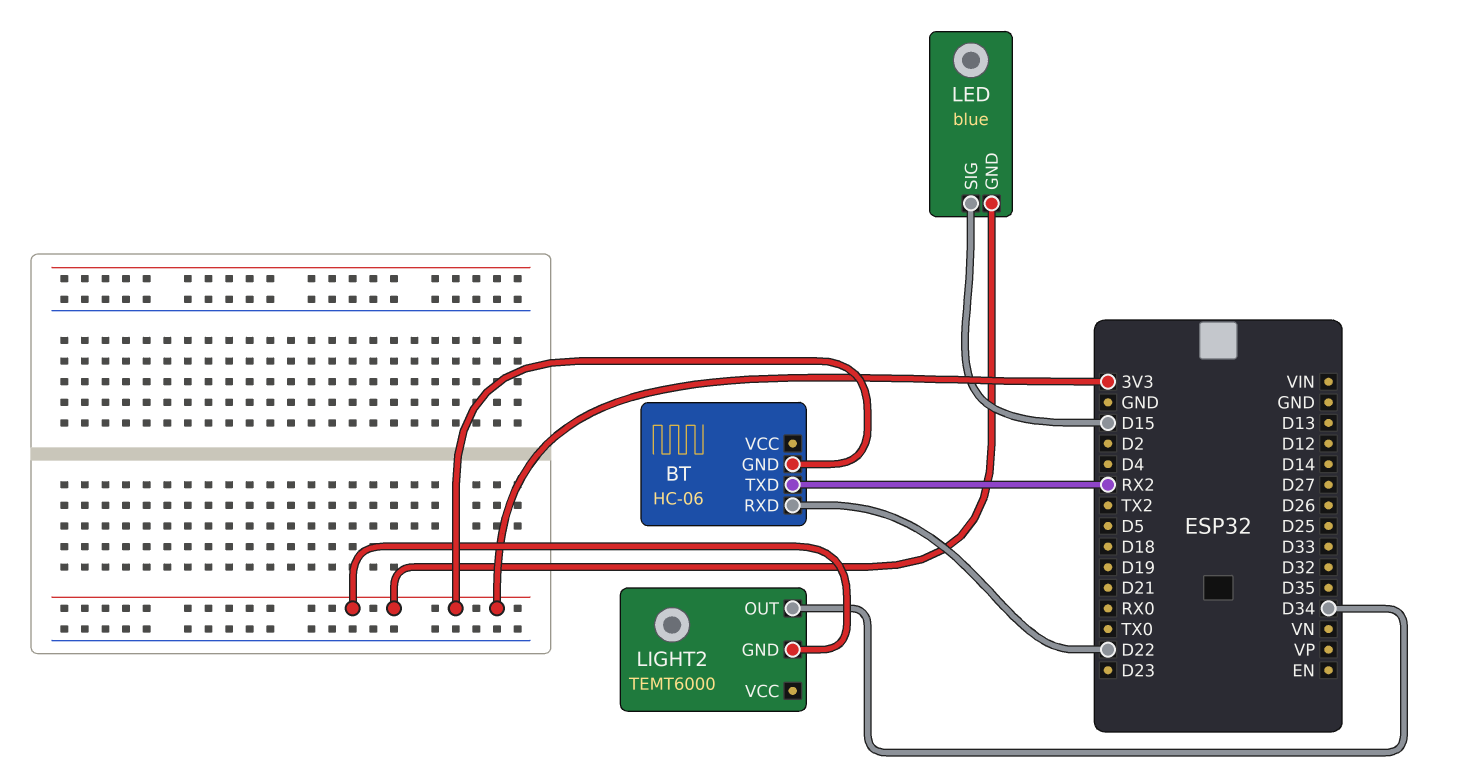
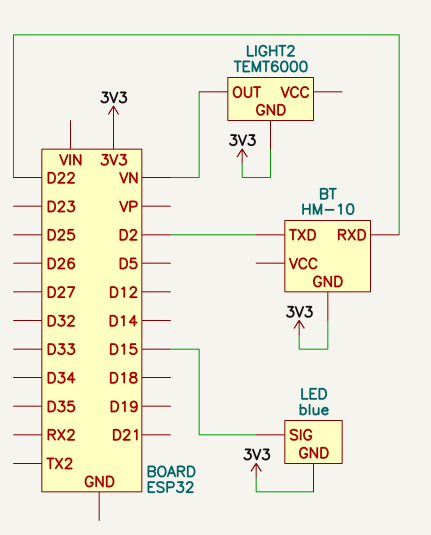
BT: HC-06 -> HM-10
BT pin TXD: RX2 -> D2
LIGHT2 pin OUT: D34 -> VN

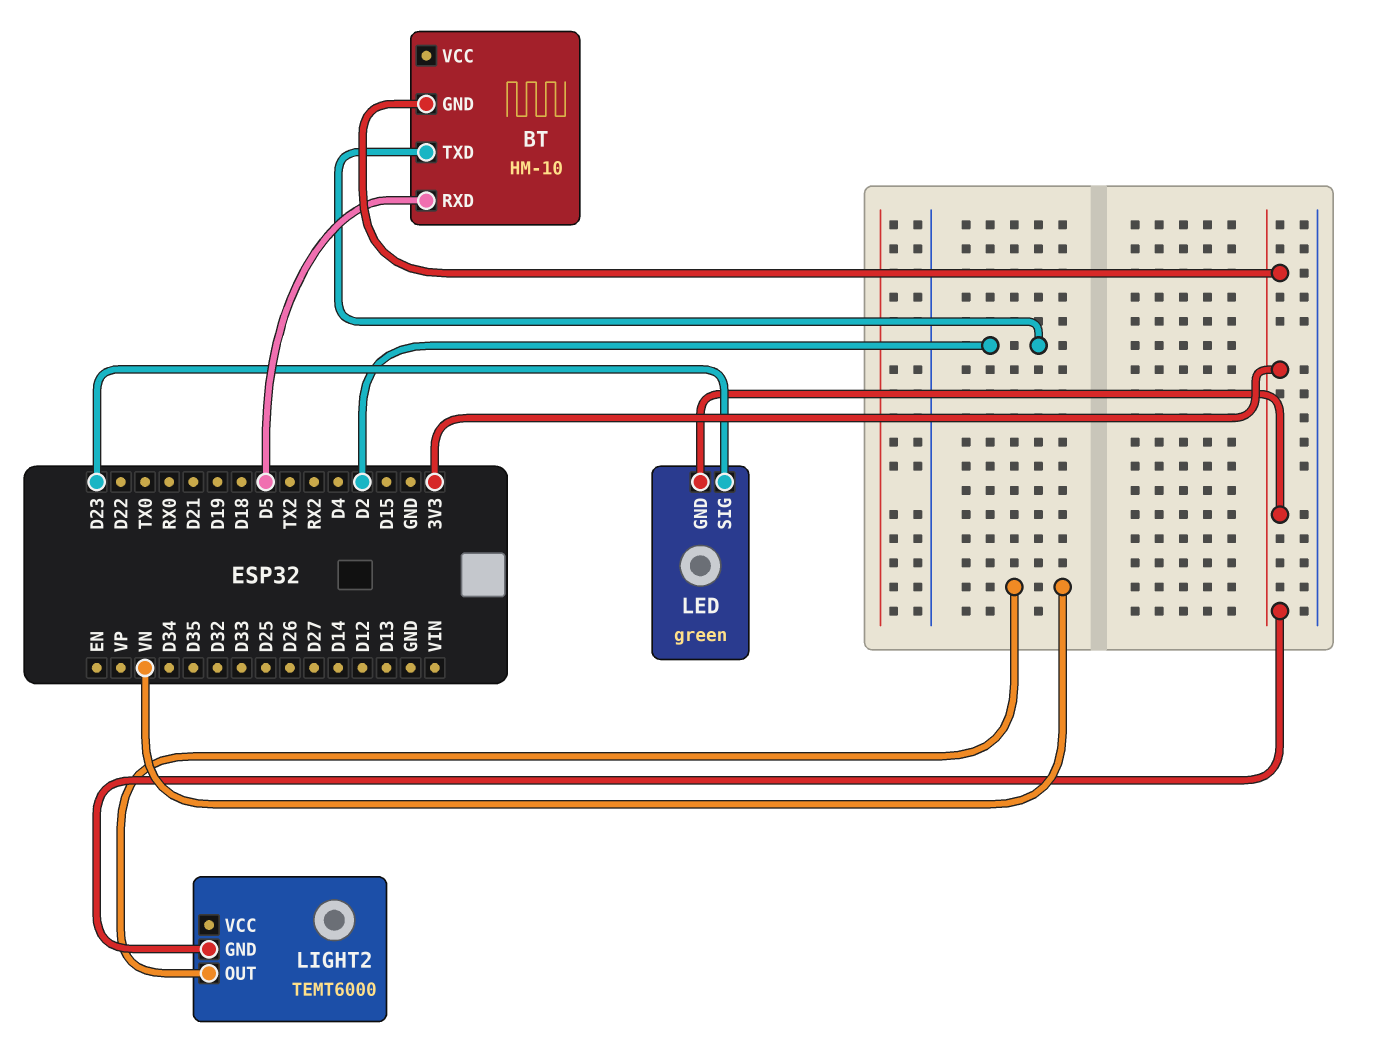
BT pin RXD: D22 -> D5
LED: blue -> green
LED pin SIG: D15 -> D23

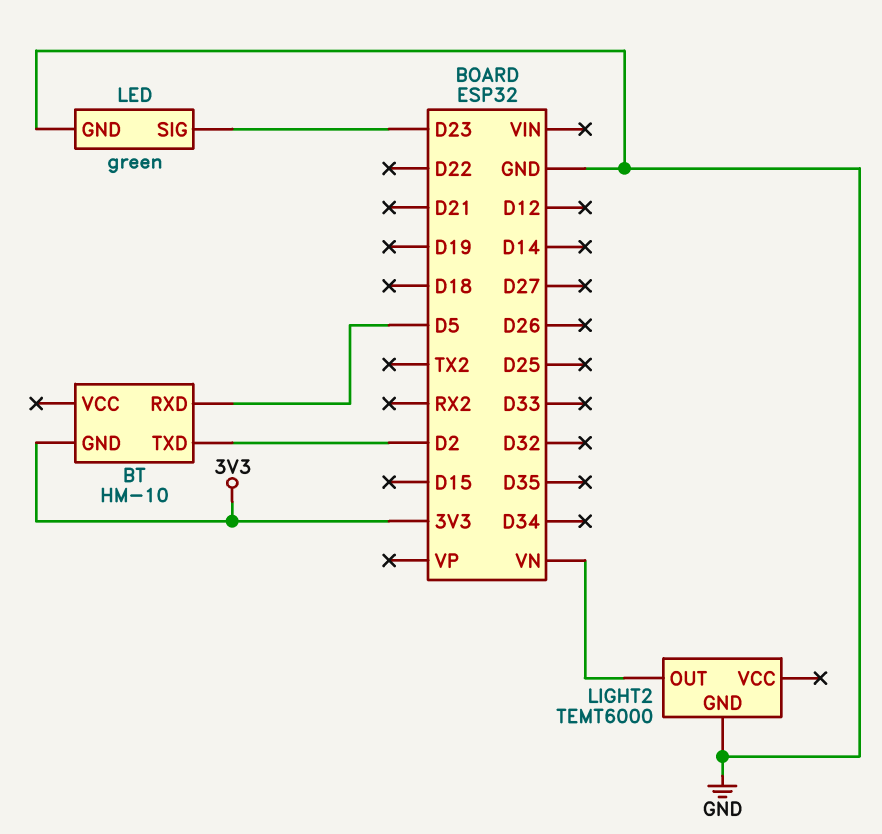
LED pin GND: 3V3 -> GND
LIGHT2 pin GND: 3V3 -> GND

